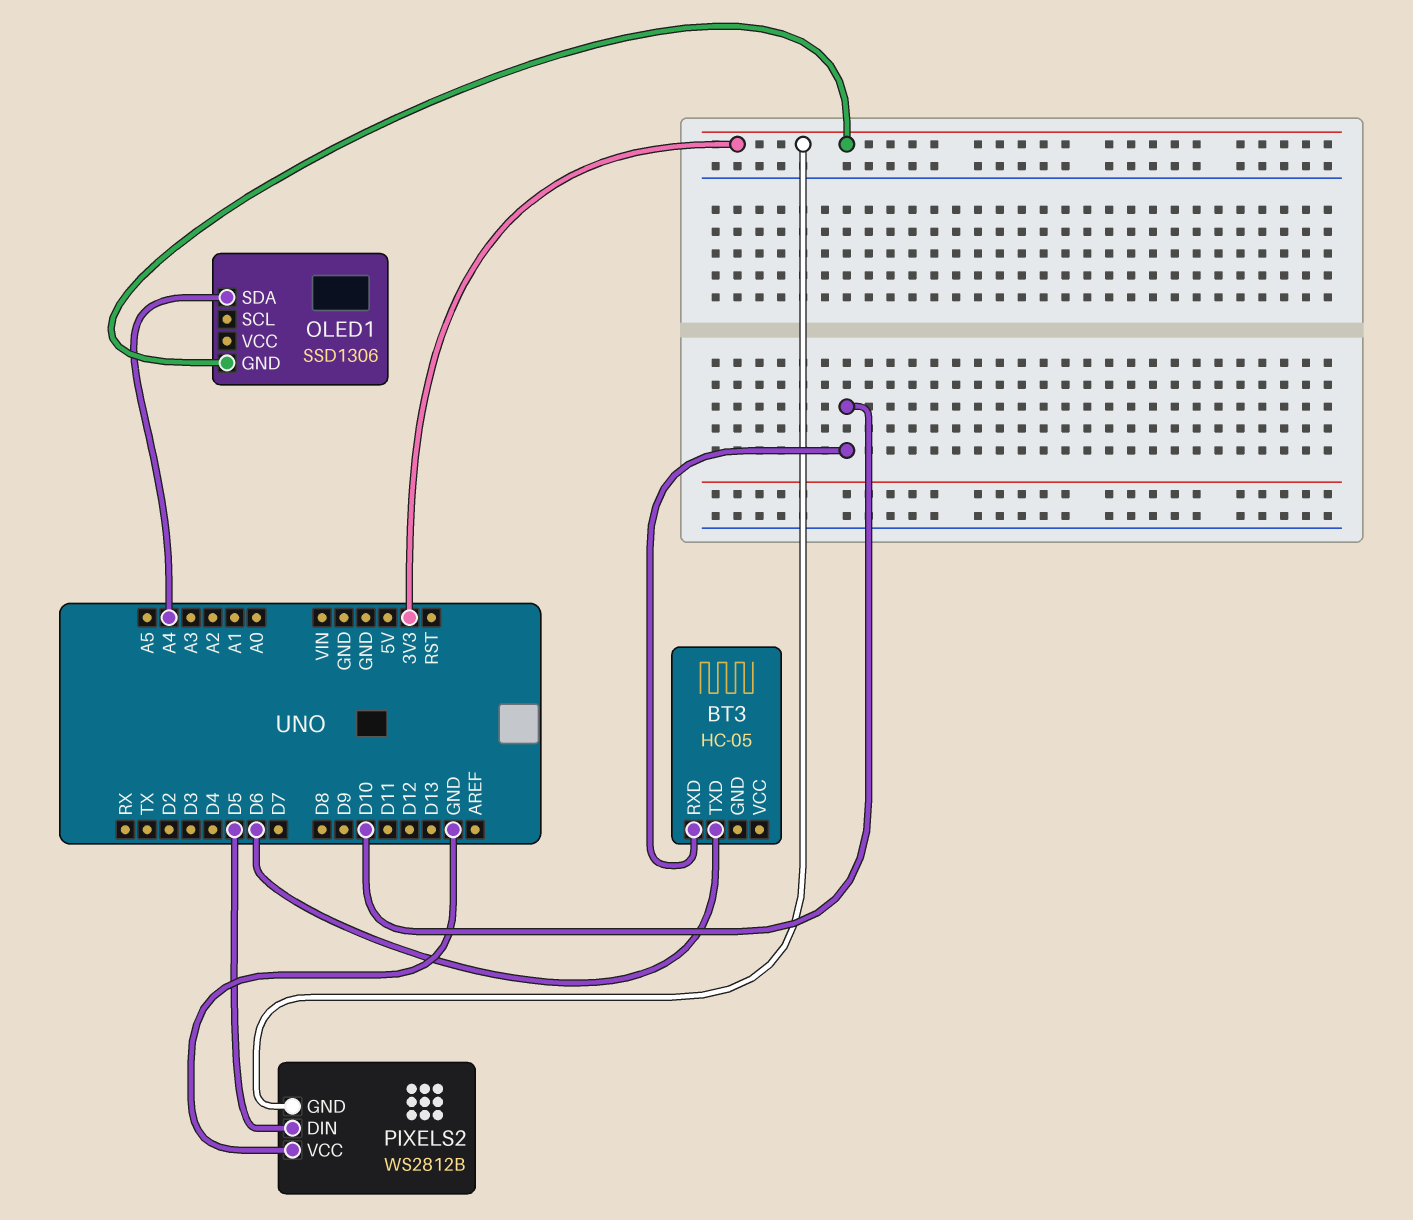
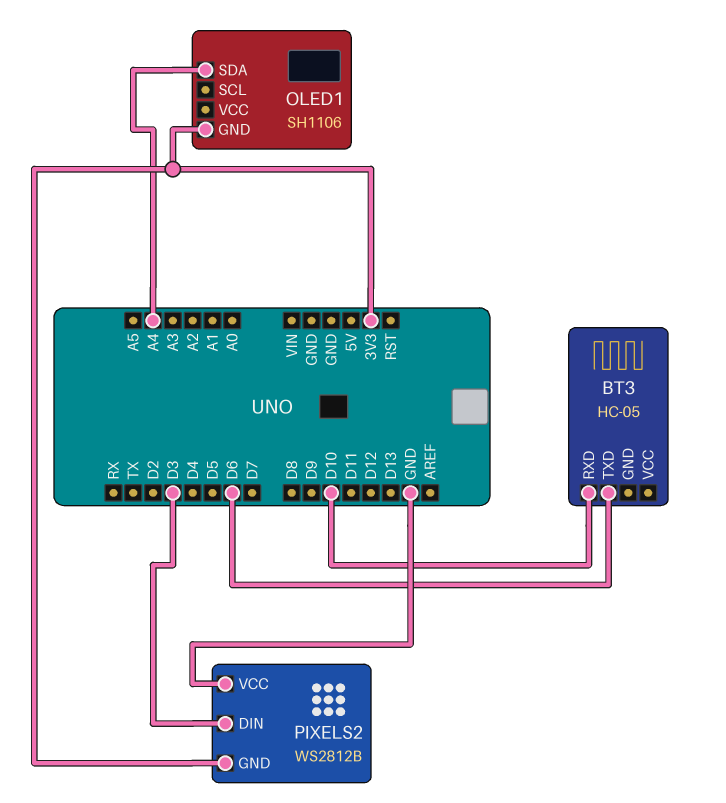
OLED1: SSD1306 -> SH1106
PIXELS2 pin DIN: D5 -> D3

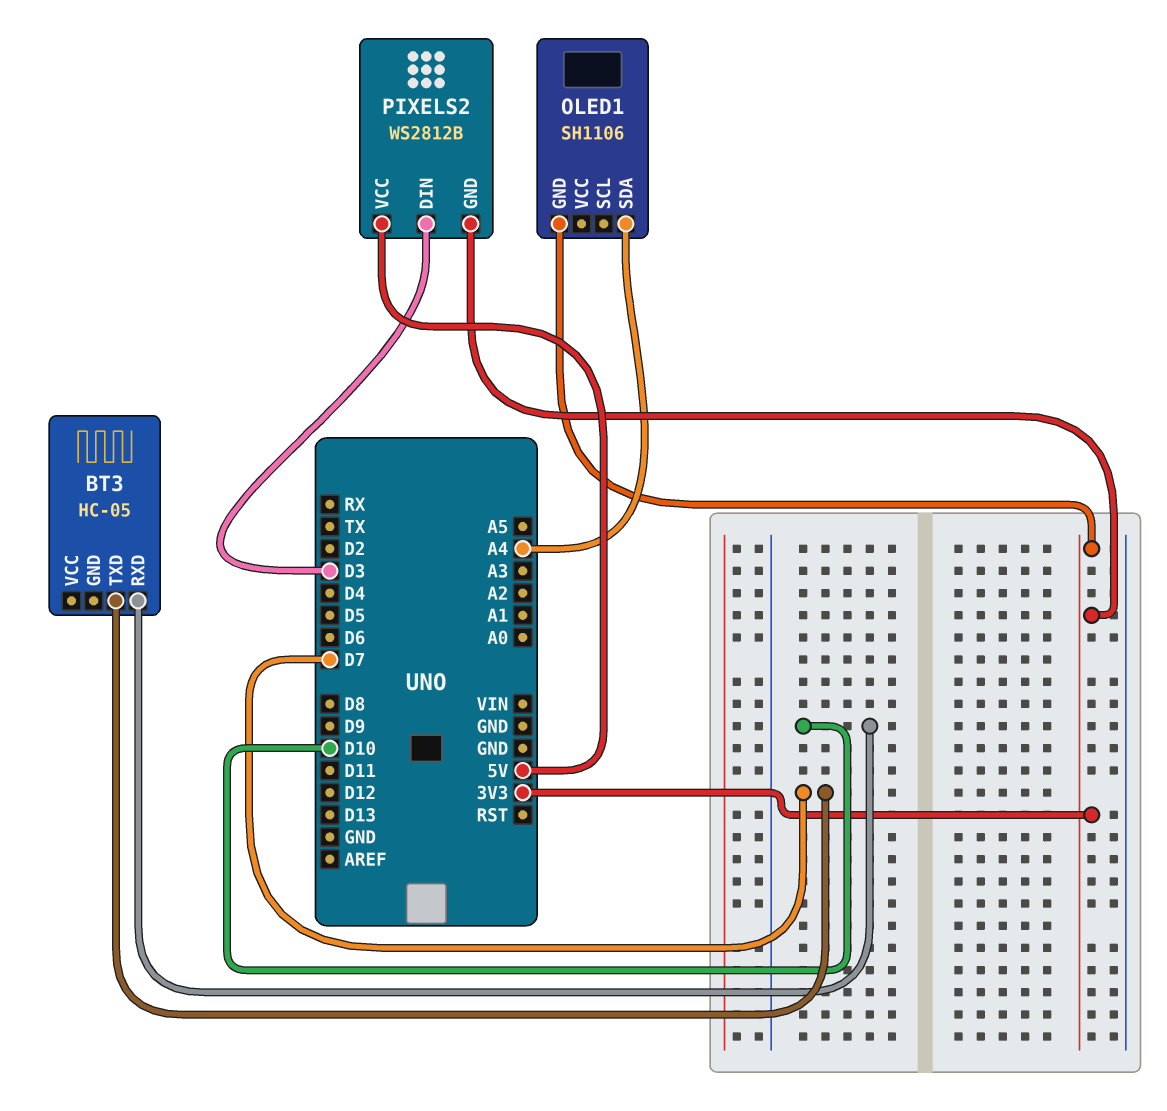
BT3 pin TXD: D6 -> D7
PIXELS2 pin VCC: GND -> 5V

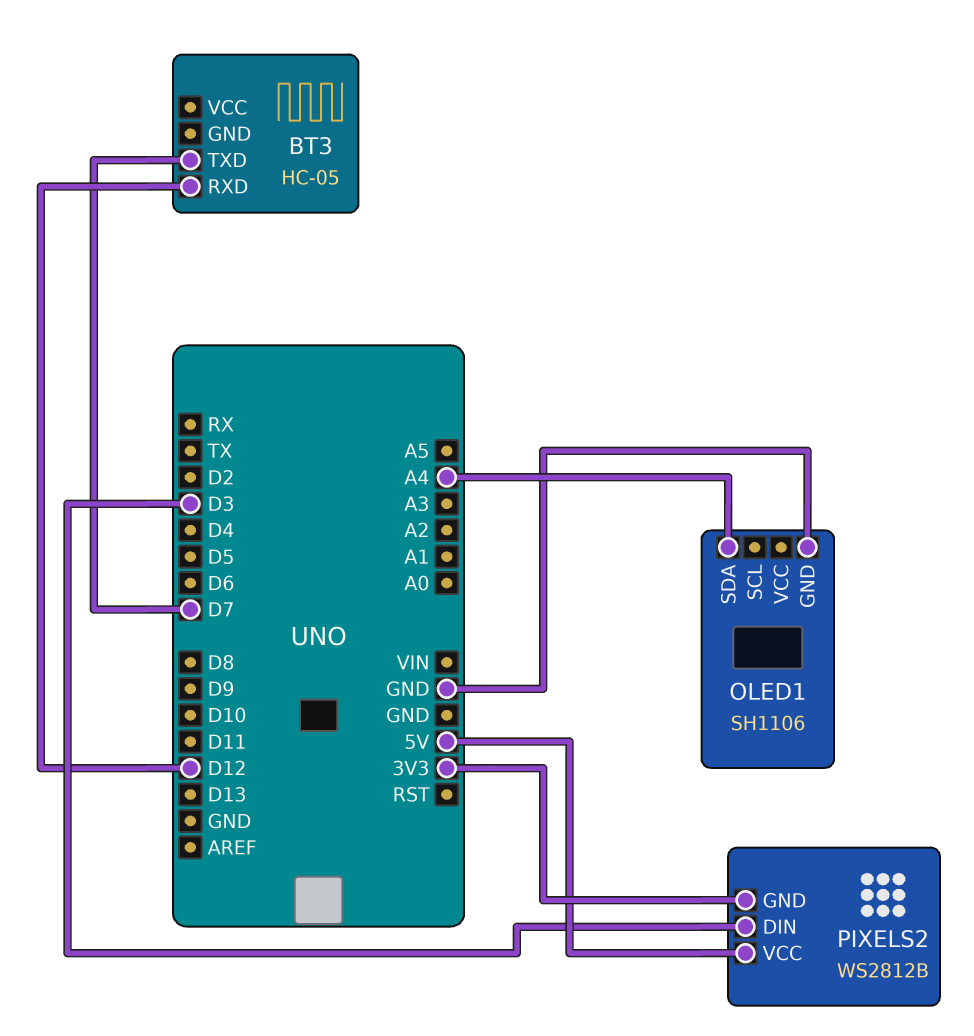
BT3 pin RXD: D10 -> D12
OLED1 pin GND: 3V3 -> GND

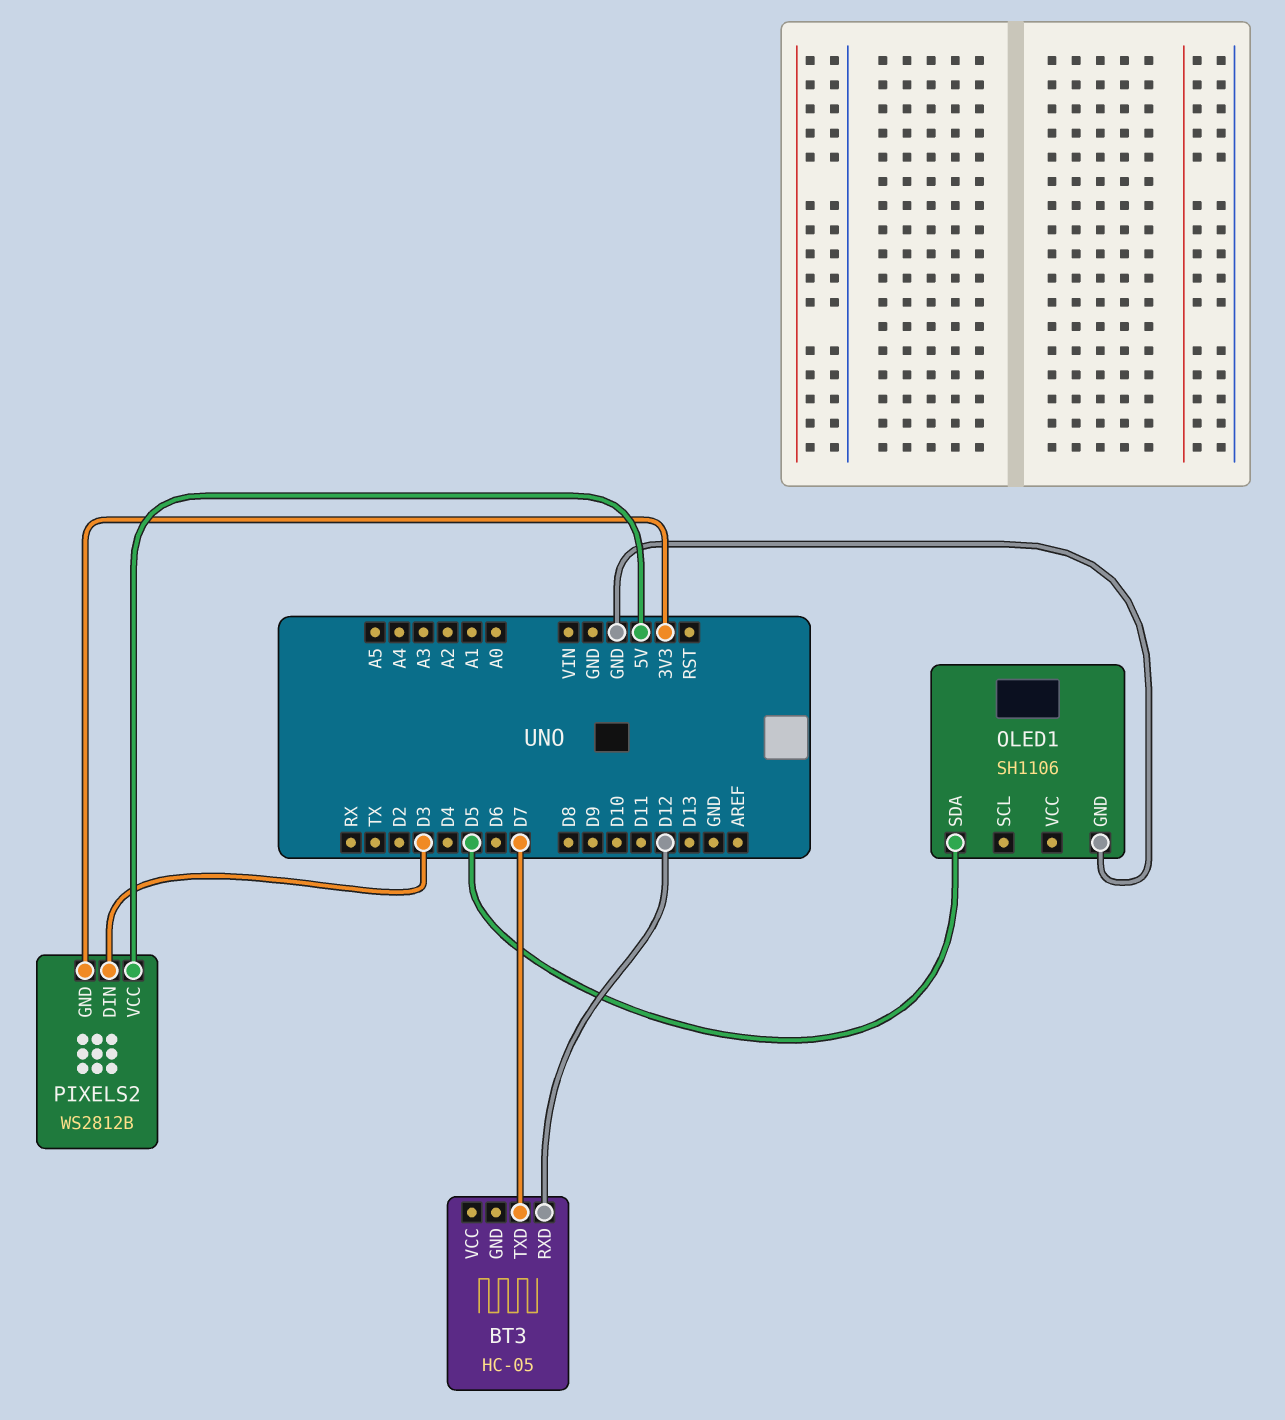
OLED1 pin SDA: A4 -> D5

